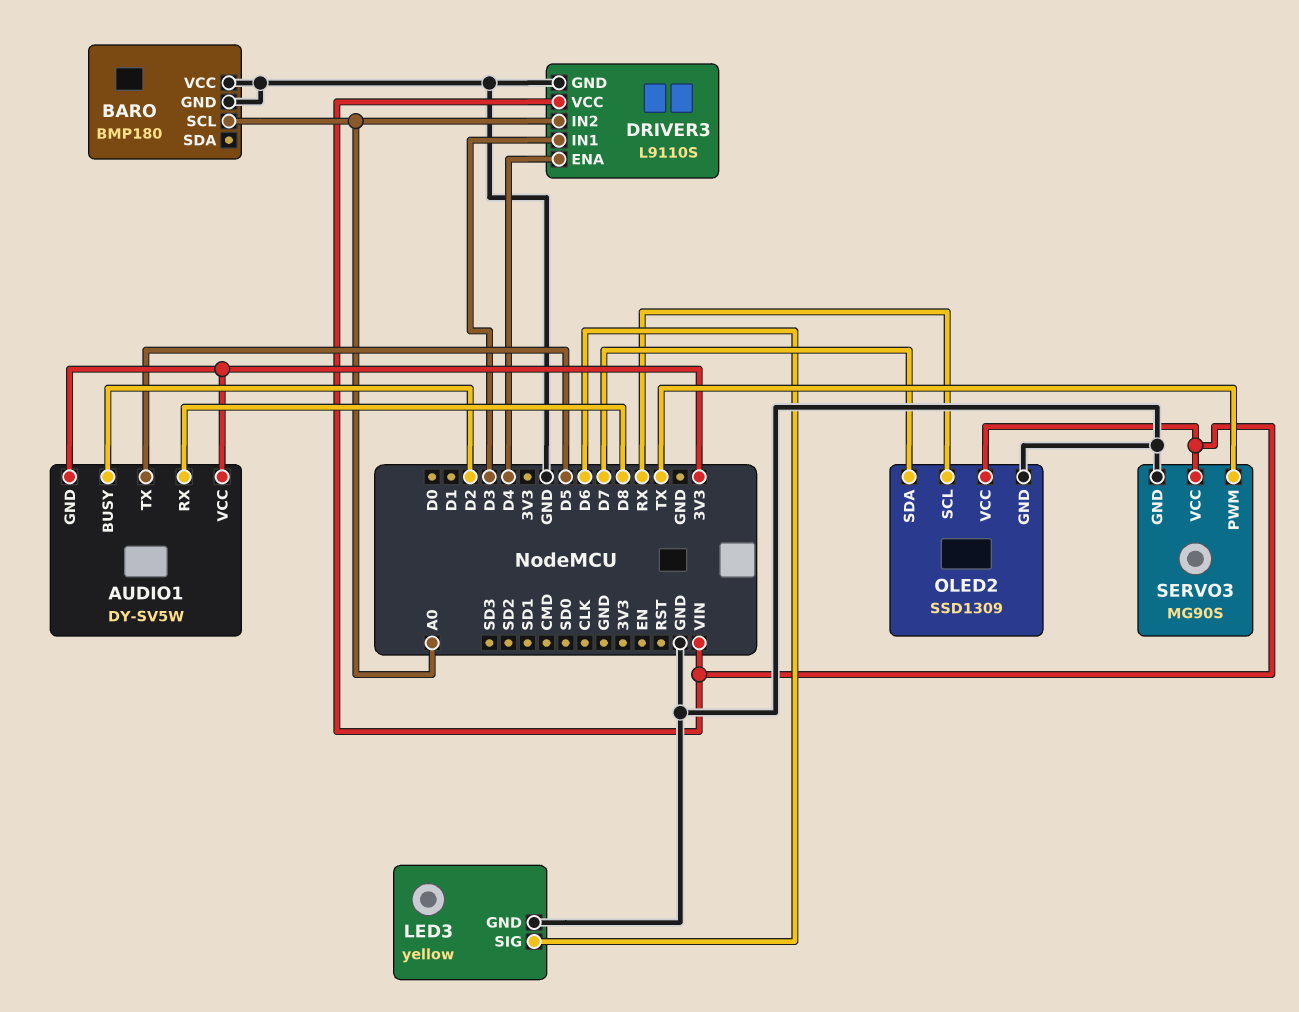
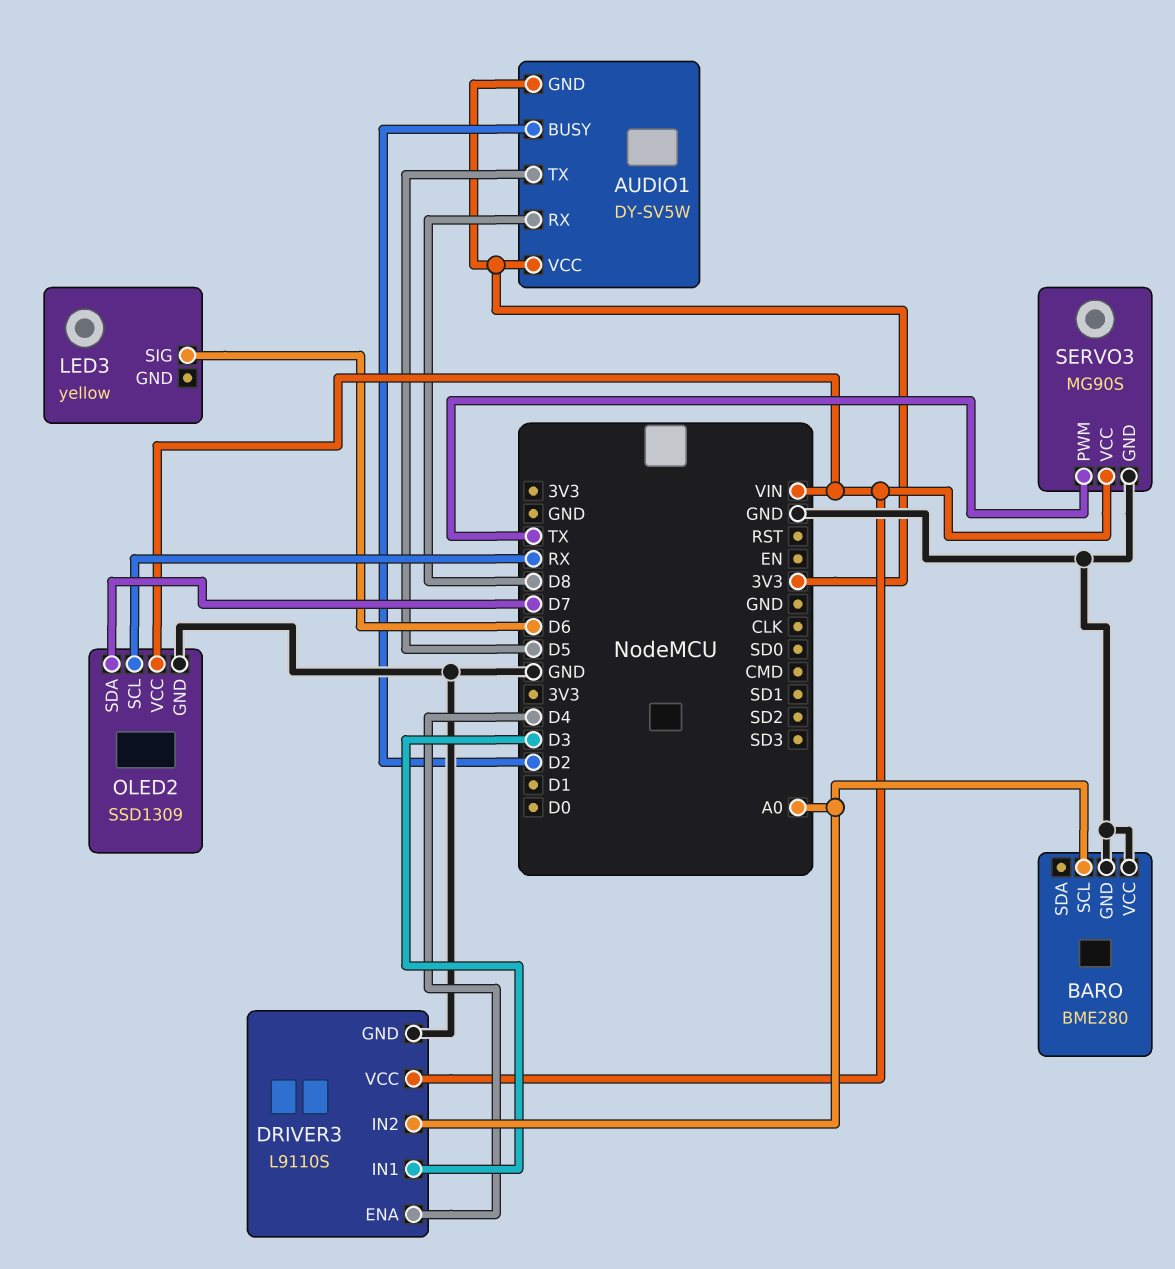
BARO: BMP180 -> BME280
LED3 pin GND: GND -> none

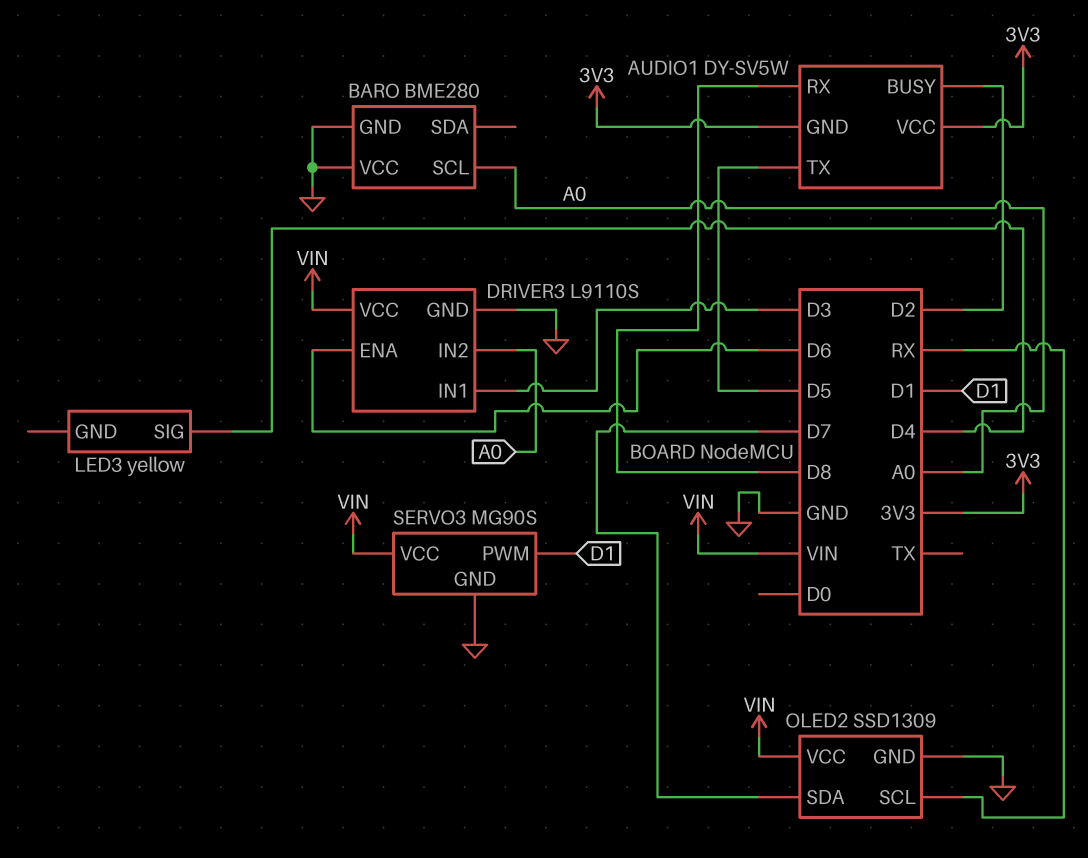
DRIVER3 pin ENA: D4 -> D6
LED3 pin SIG: D6 -> D4
SERVO3 pin PWM: TX -> D1

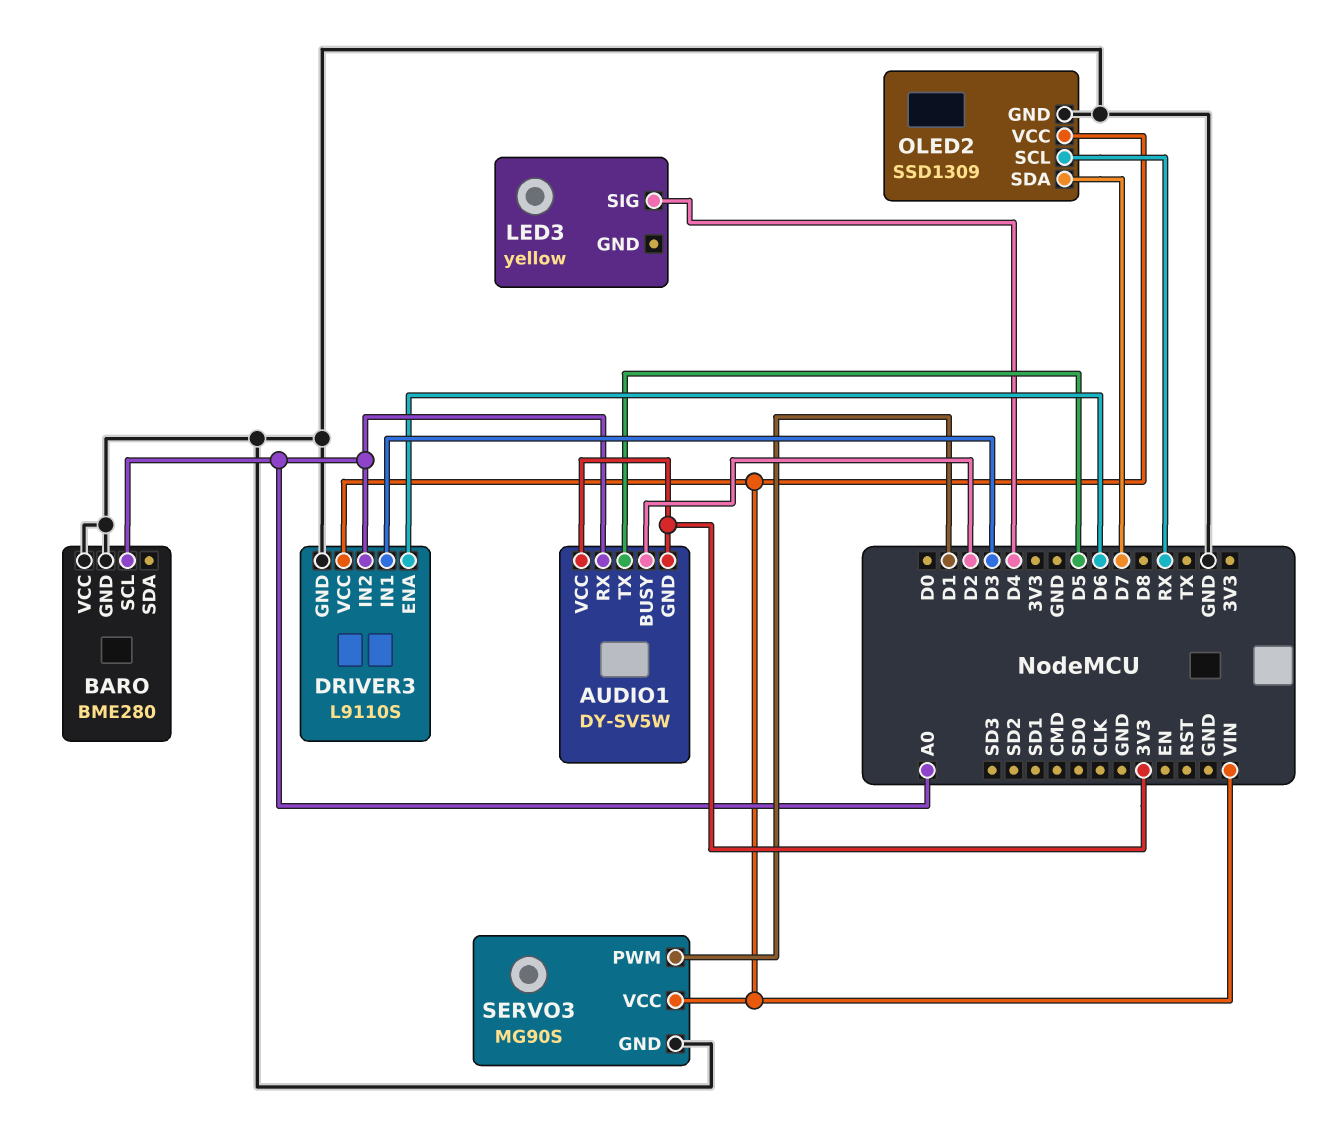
AUDIO1 pin RX: D8 -> A0

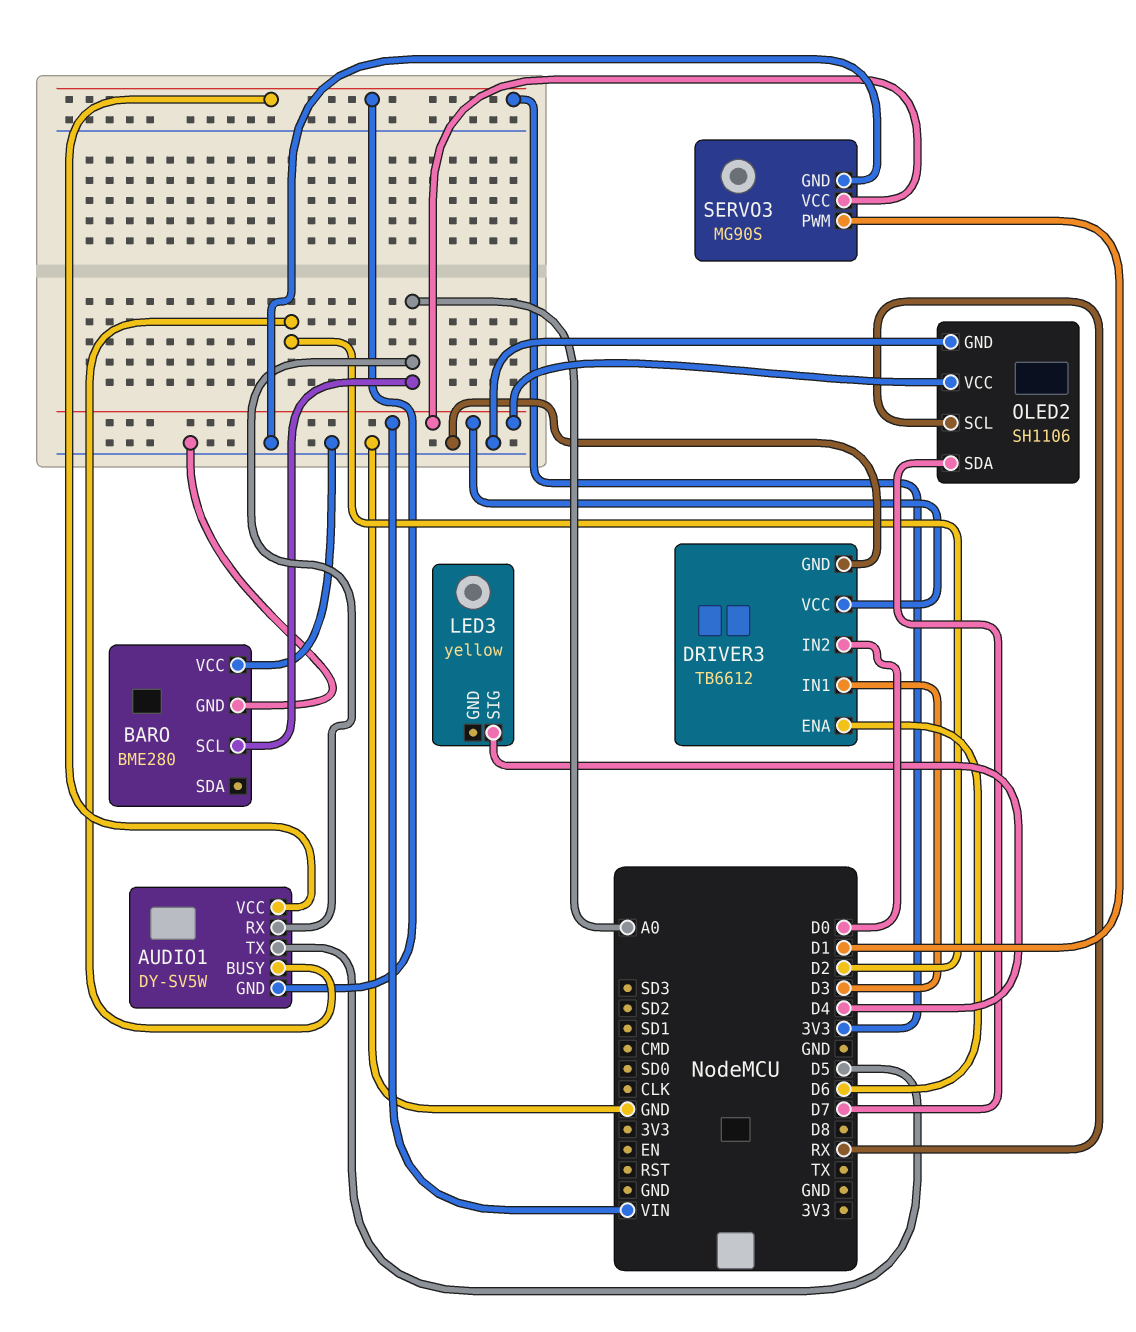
DRIVER3: L9110S -> TB6612
DRIVER3 pin IN2: A0 -> D0
OLED2: SSD1309 -> SH1106

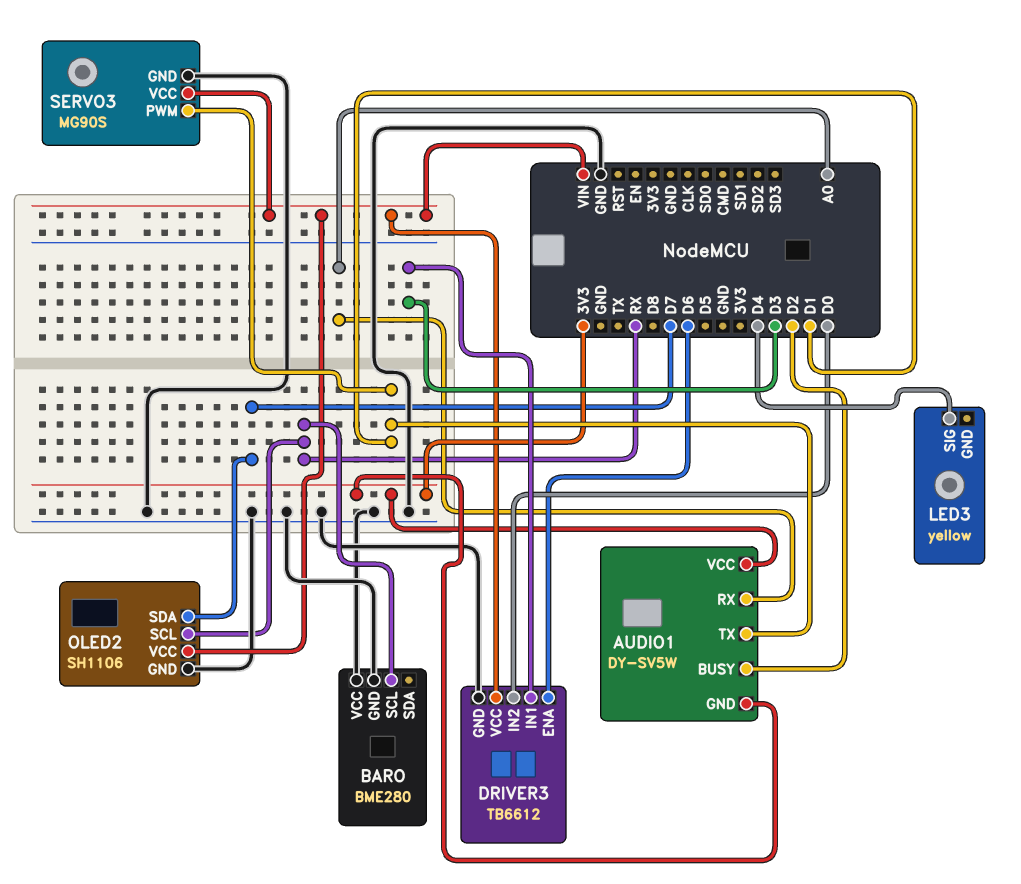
AUDIO1 pin TX: D5 -> D1
BARO pin SCL: A0 -> RX

